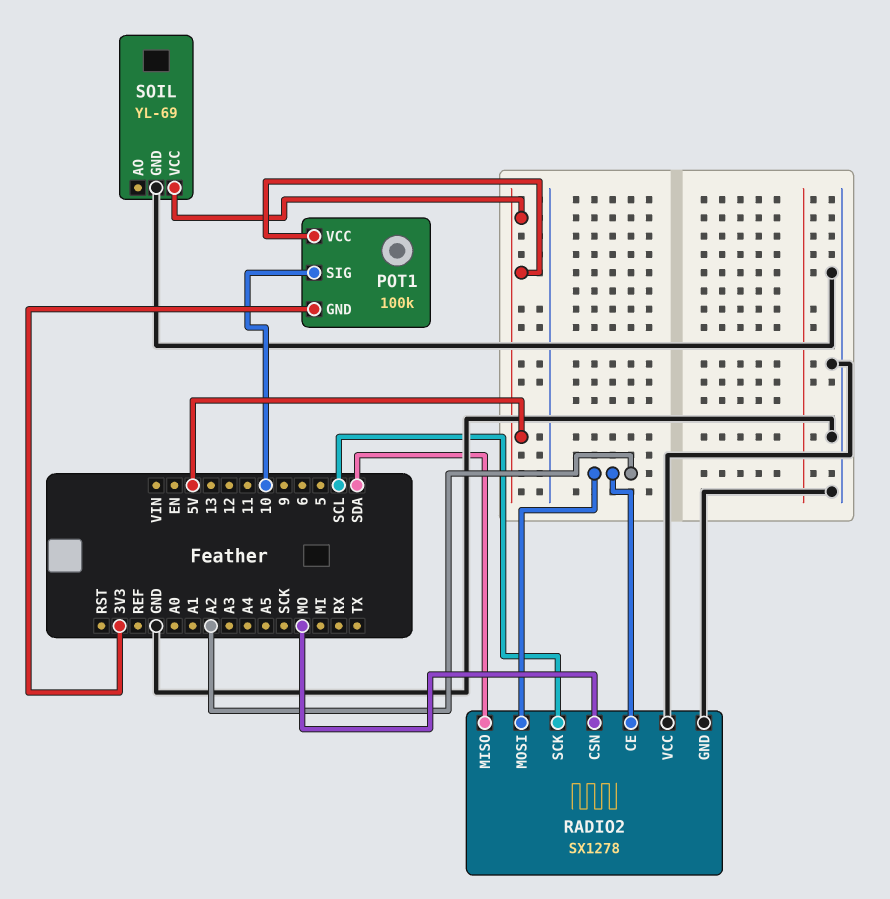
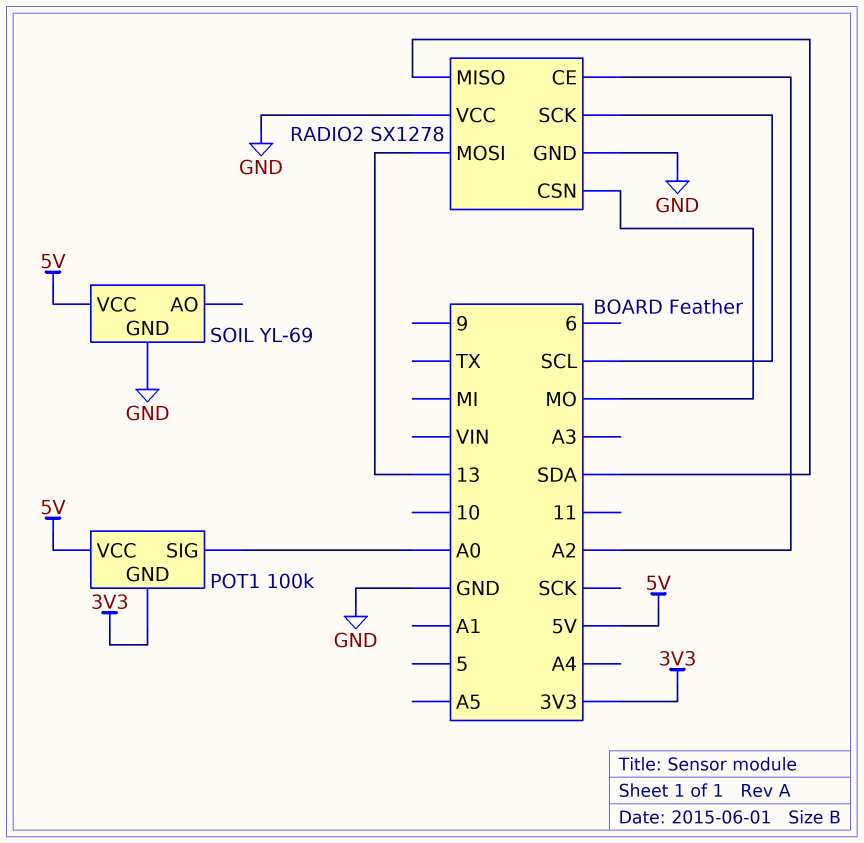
POT1 pin SIG: 10 -> A0
RADIO2 pin MOSI: A2 -> 13

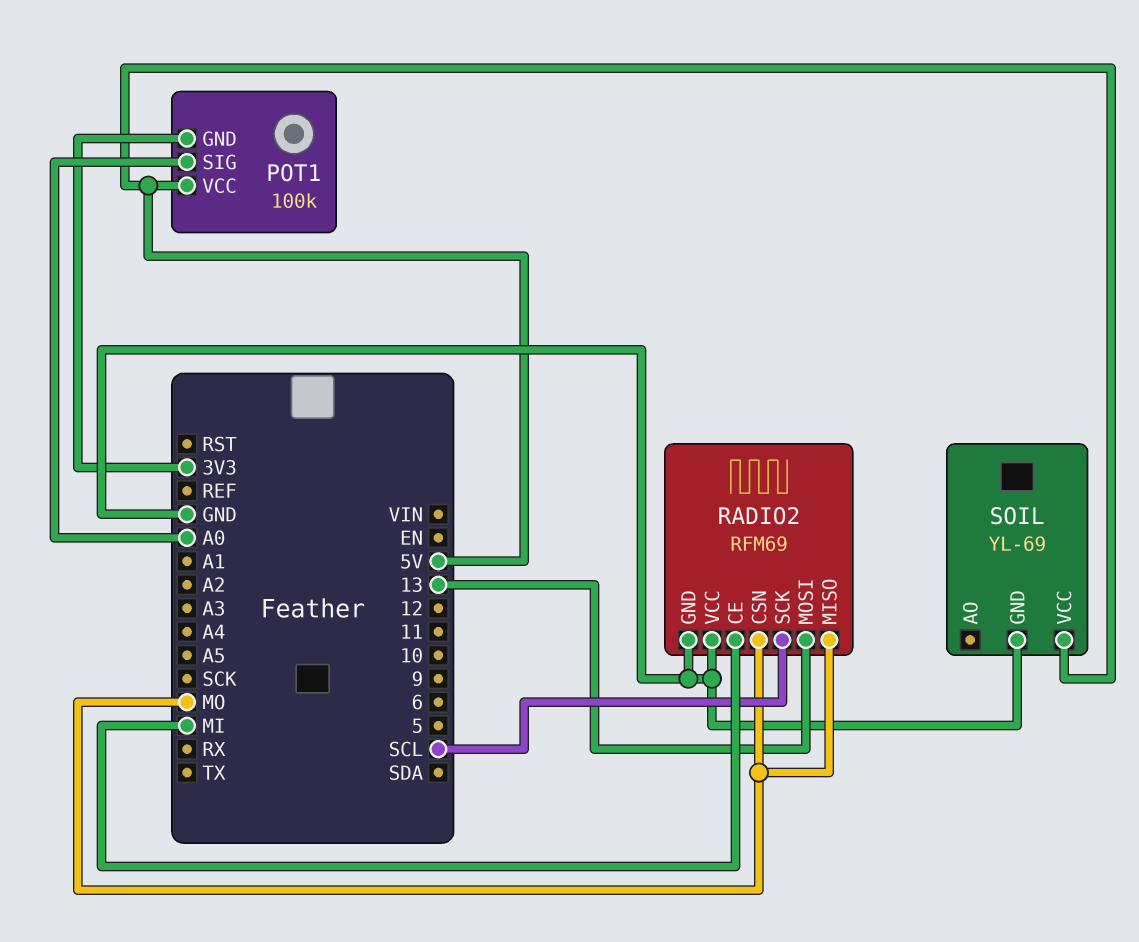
RADIO2: SX1278 -> RFM69
RADIO2 pin CE: A2 -> MI
RADIO2 pin MISO: SDA -> MO

